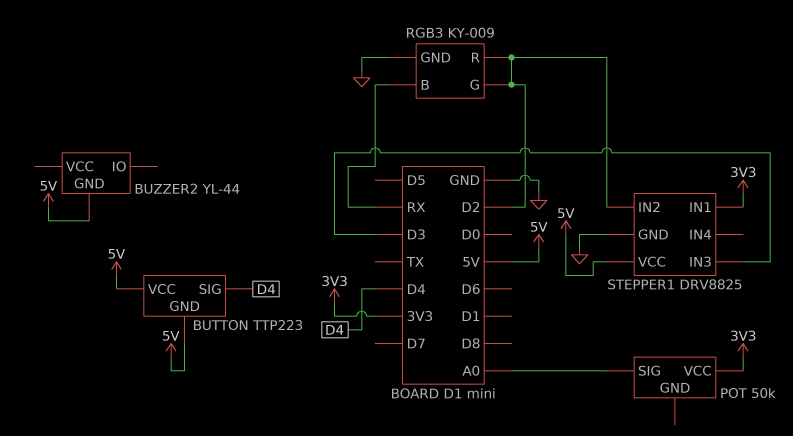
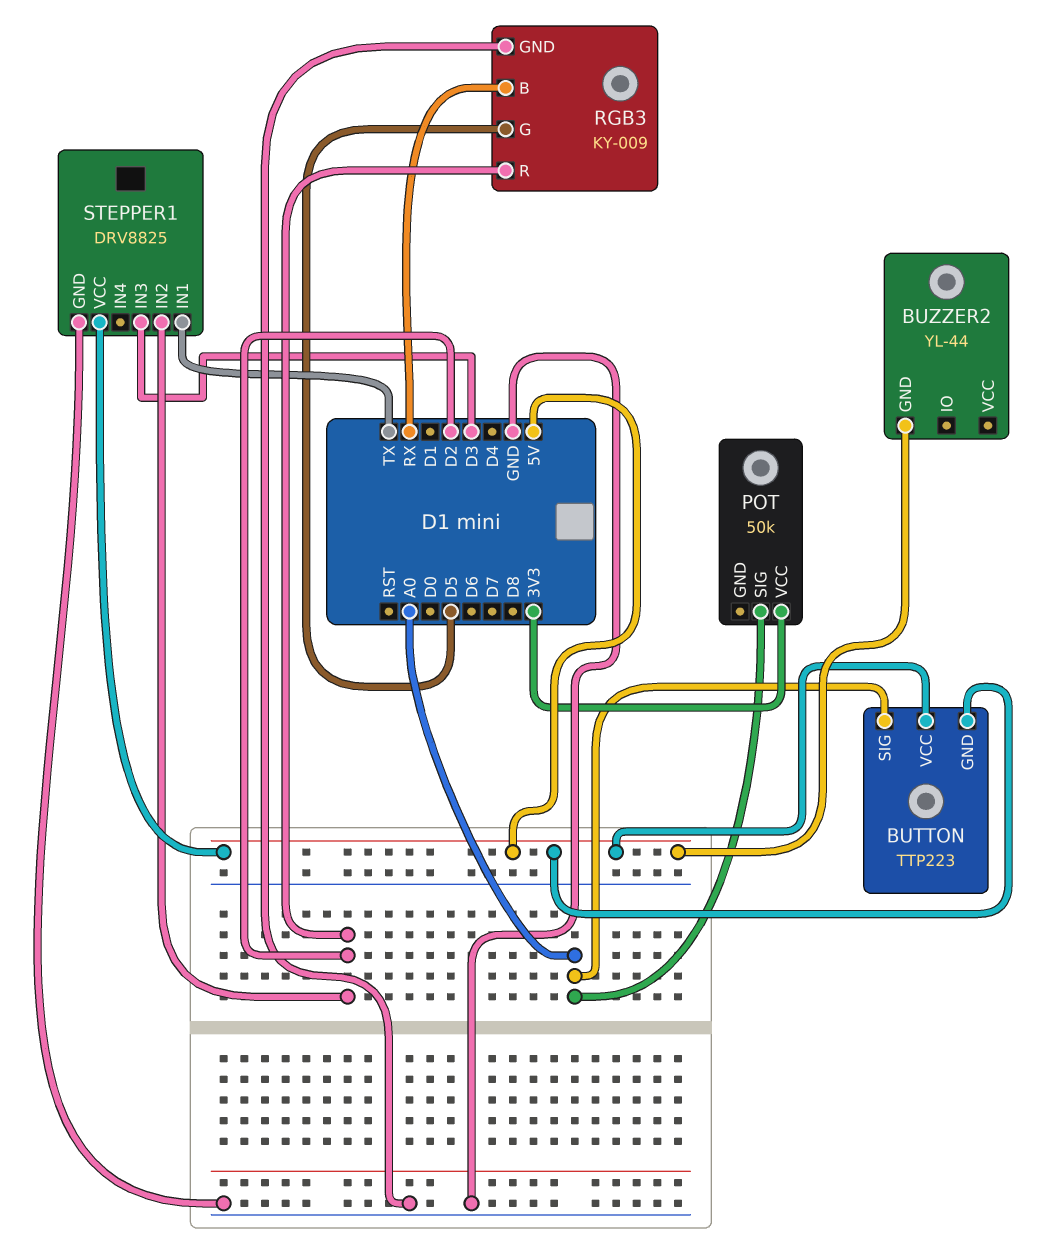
BUTTON pin SIG: D4 -> A0
RGB3 pin G: D2 -> D5
STEPPER1 pin IN1: 3V3 -> TX

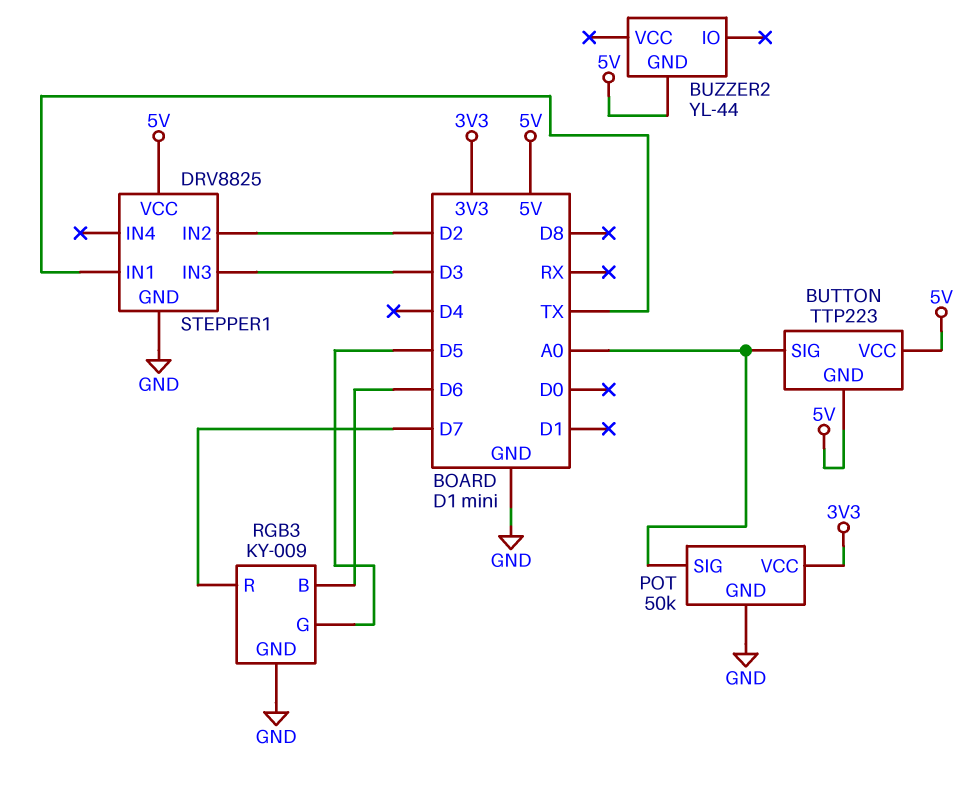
POT pin GND: none -> GND
RGB3 pin B: RX -> D6
RGB3 pin R: D2 -> D7

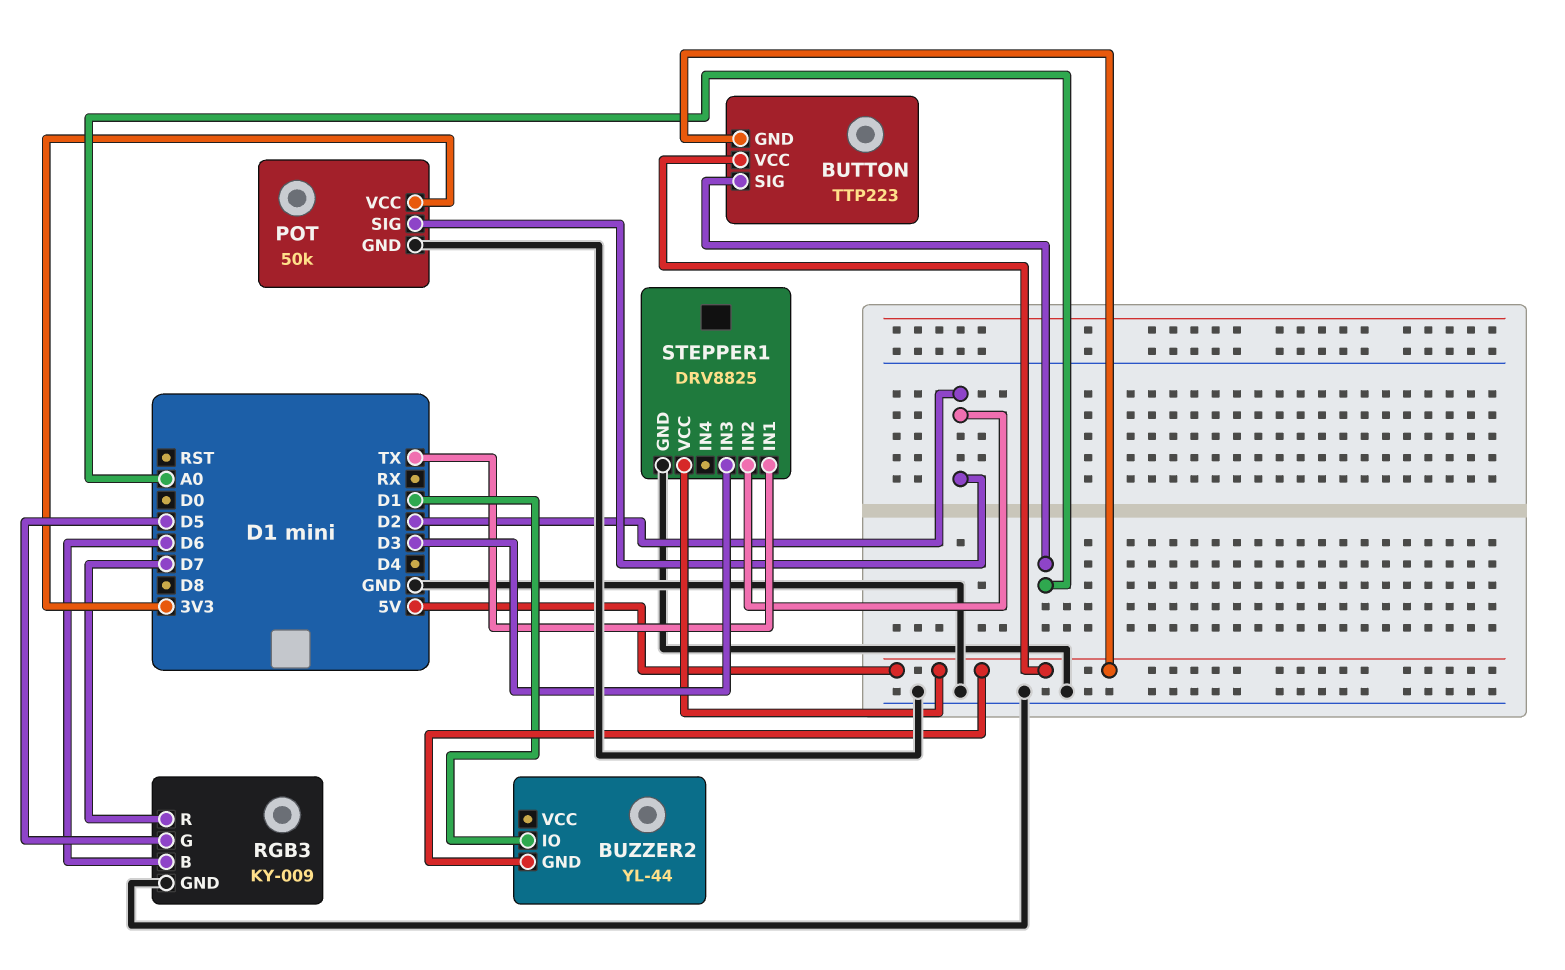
BUZZER2 pin IO: none -> D1
POT pin SIG: A0 -> D2

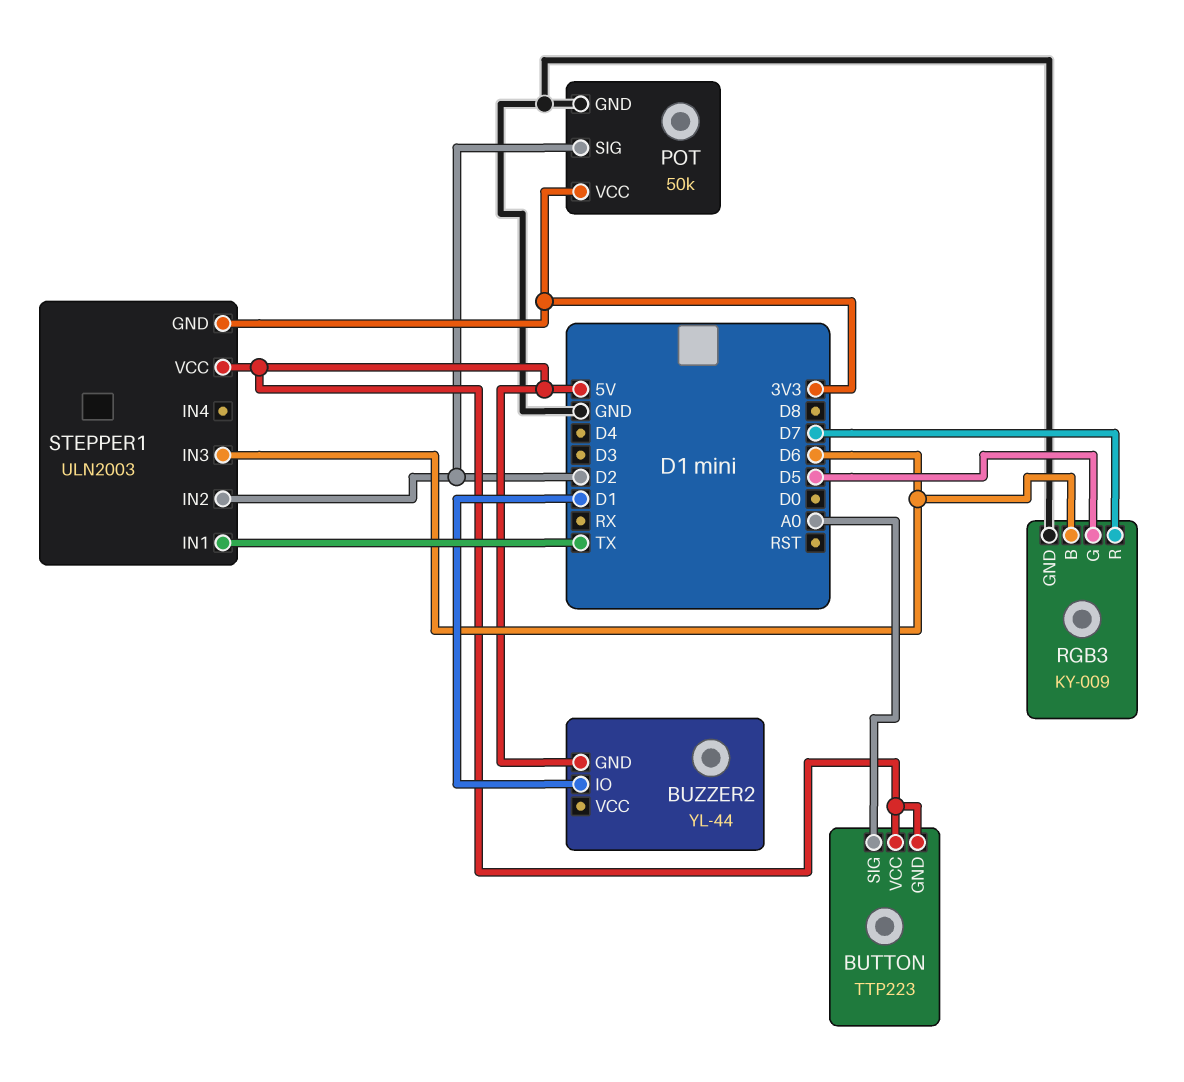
STEPPER1: DRV8825 -> ULN2003
STEPPER1 pin GND: GND -> 3V3
STEPPER1 pin IN3: D3 -> D6

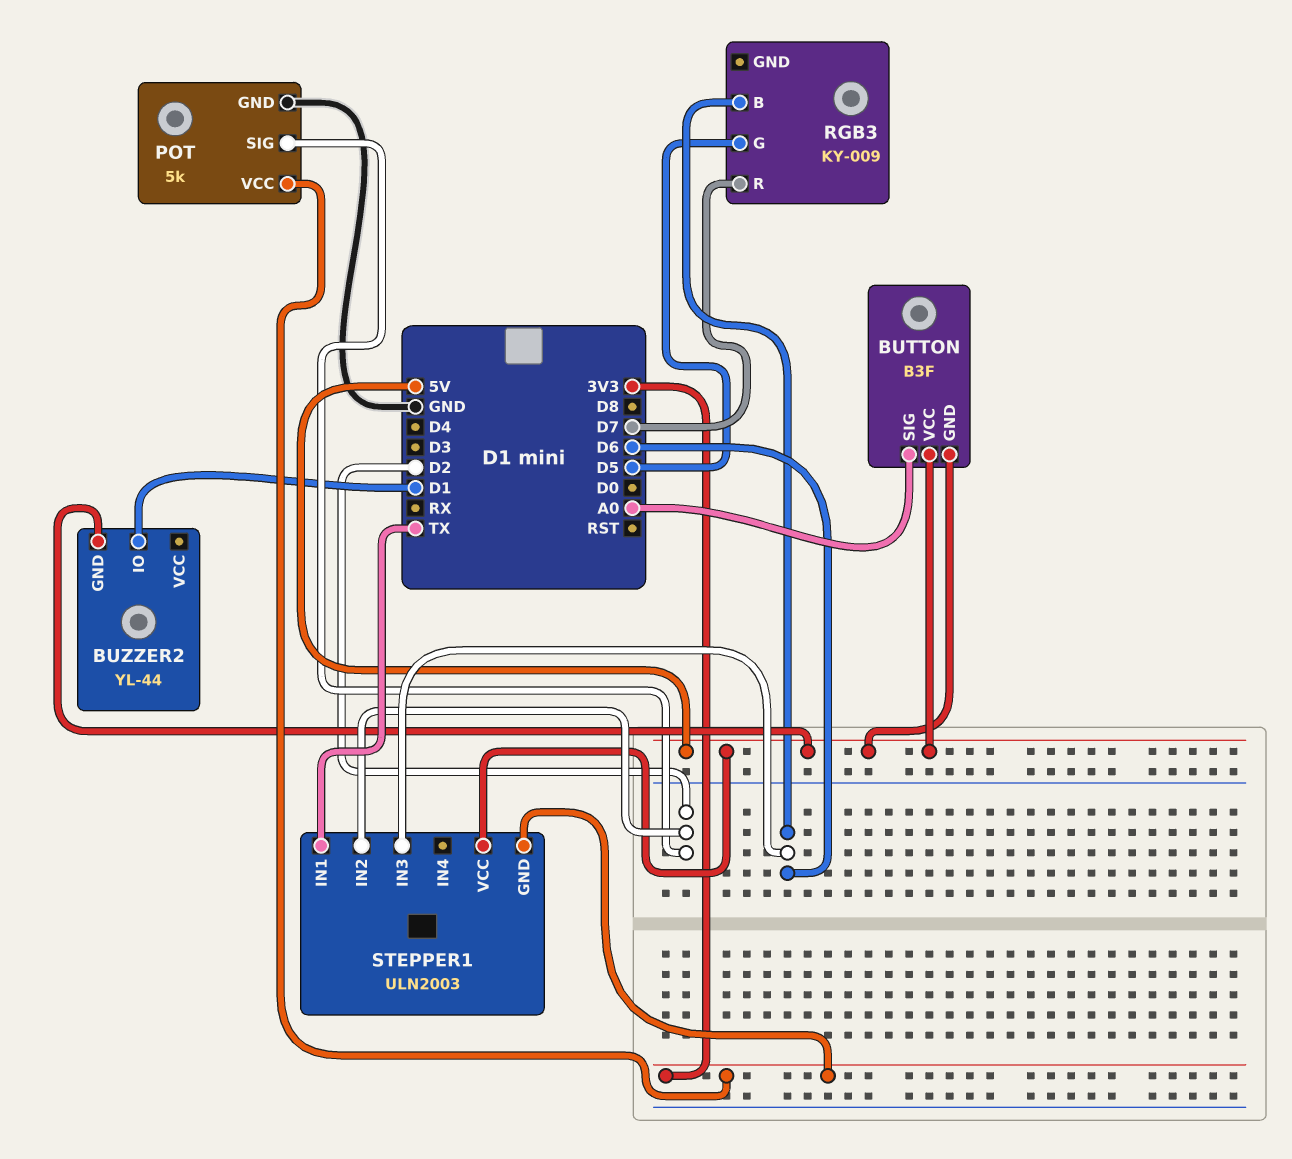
BUTTON: TTP223 -> B3F
POT: 50k -> 5k
RGB3 pin GND: GND -> none

